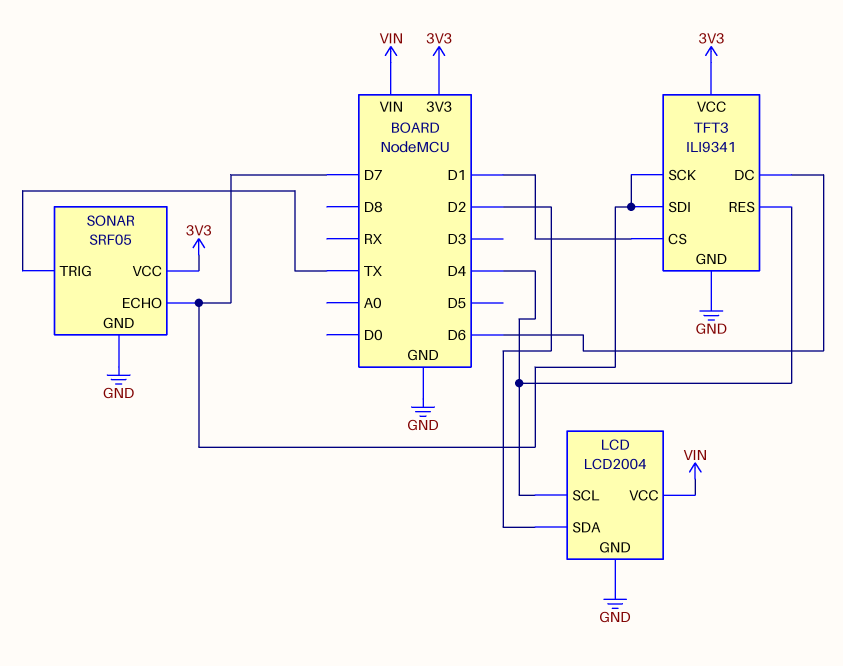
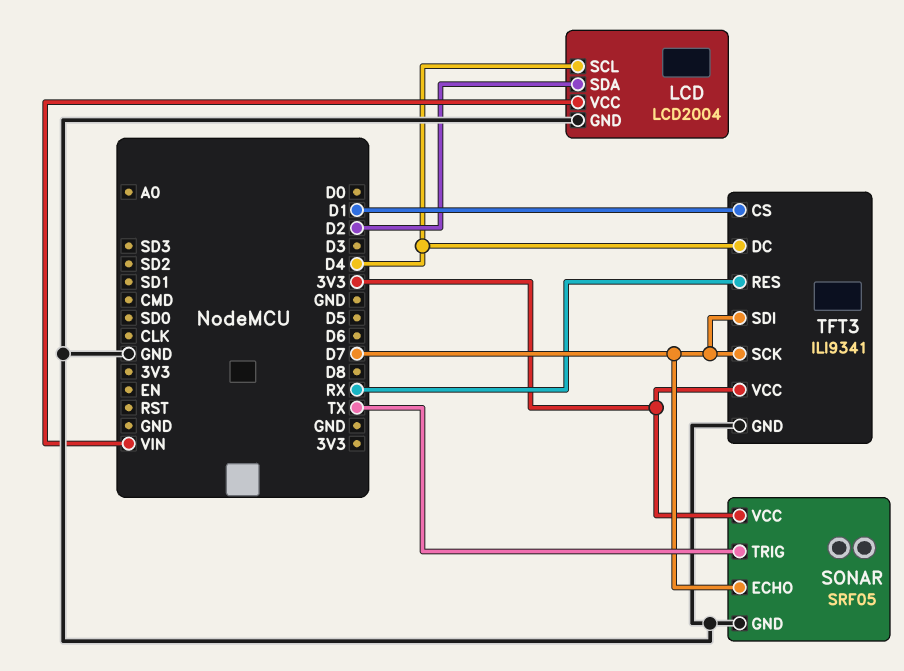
TFT3 pin DC: D6 -> D4
TFT3 pin RES: D4 -> RX

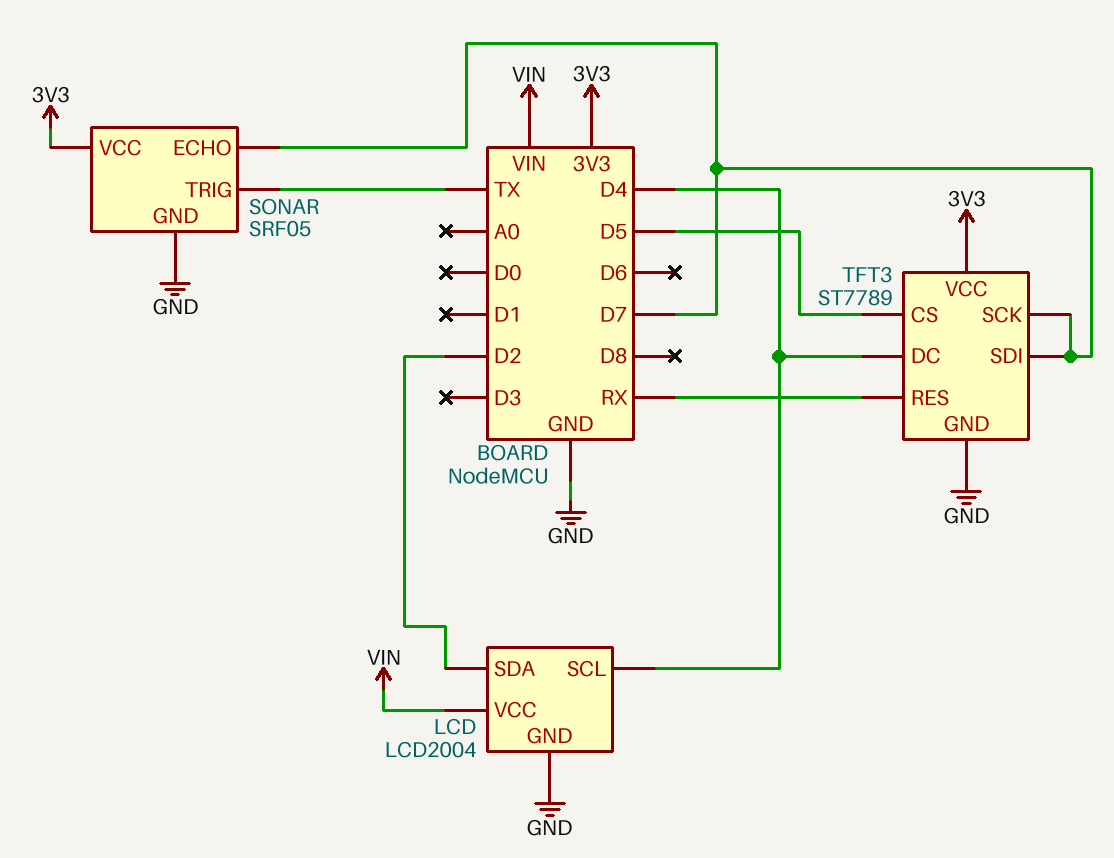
TFT3: ILI9341 -> ST7789
TFT3 pin CS: D1 -> D5

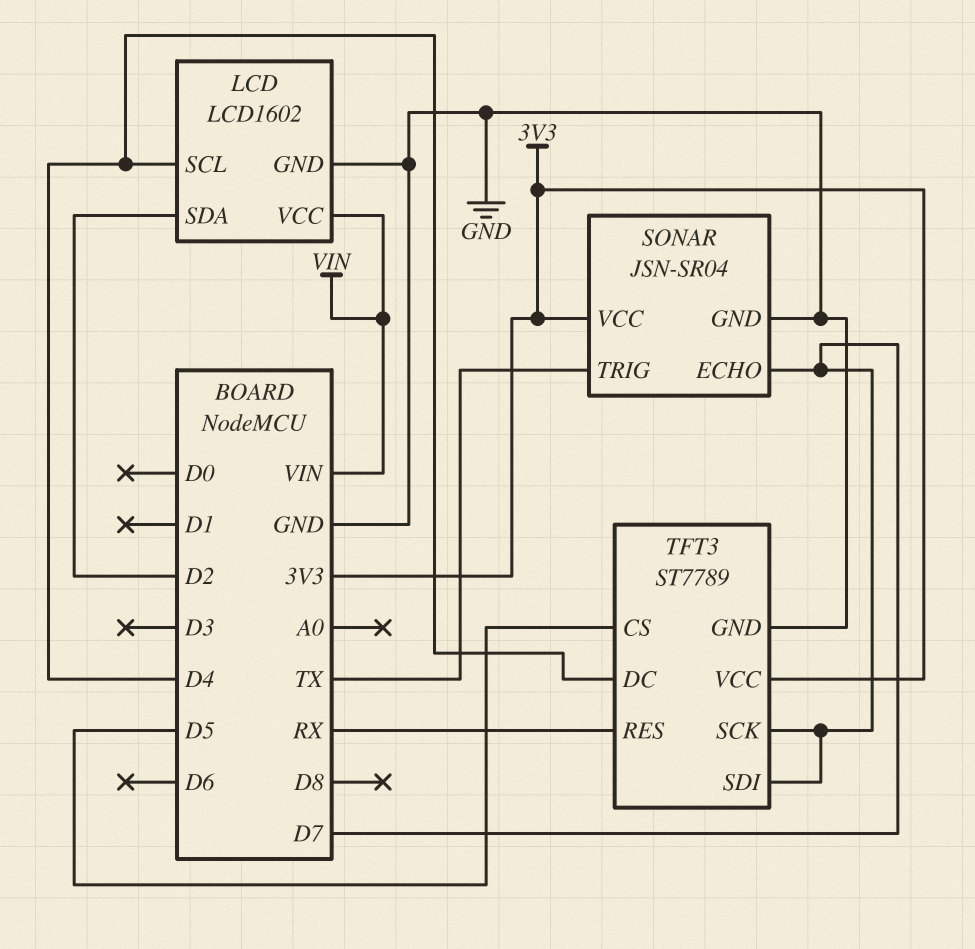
LCD: LCD2004 -> LCD1602
SONAR: SRF05 -> JSN-SR04

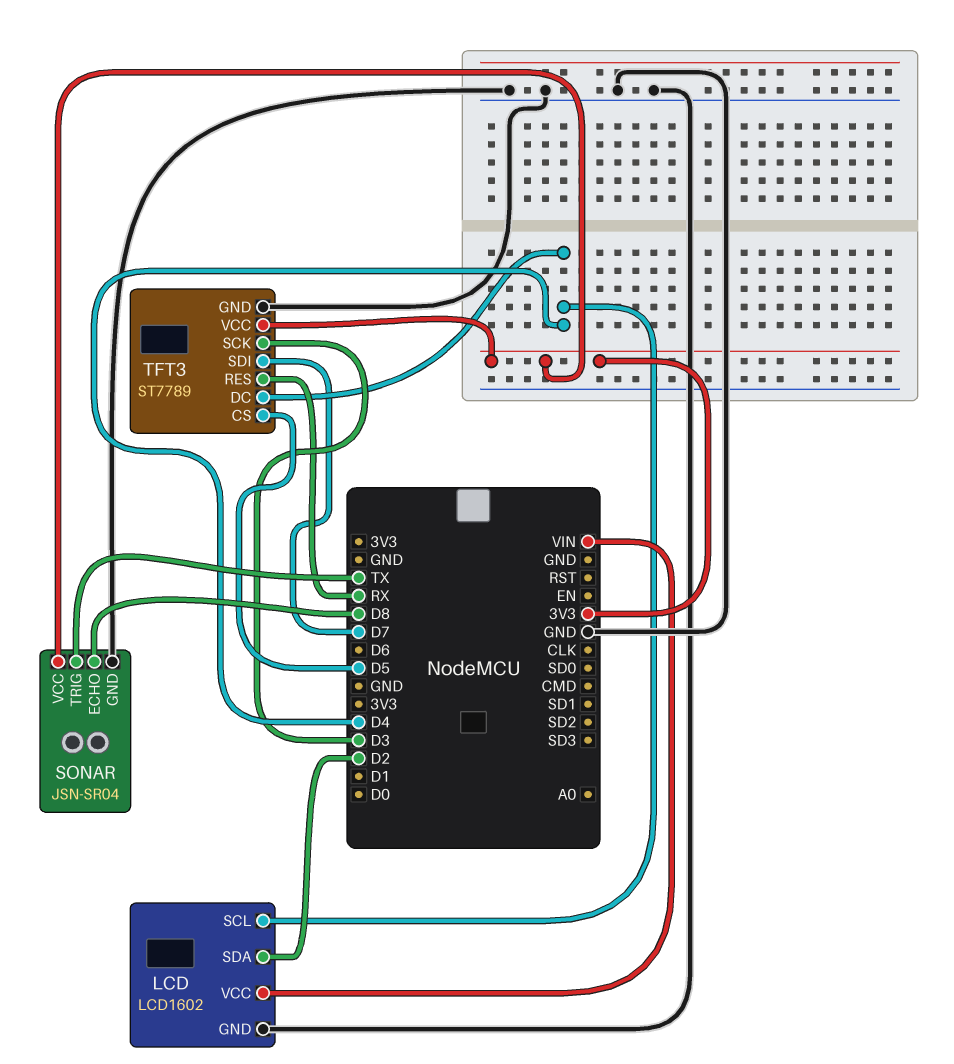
SONAR pin ECHO: D7 -> D8
TFT3 pin SCK: D7 -> D3

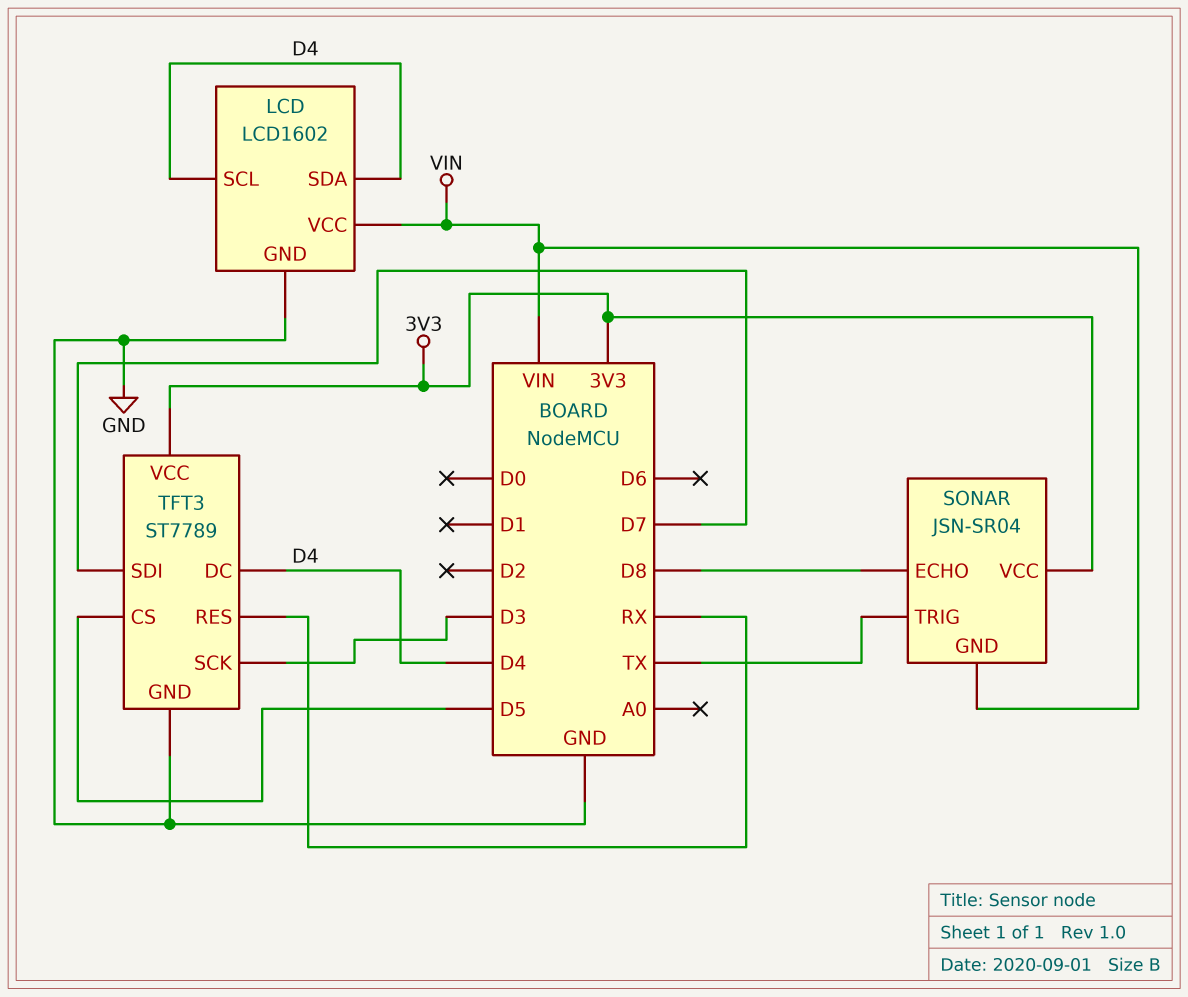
LCD pin SDA: D2 -> D4
SONAR pin GND: GND -> VIN

